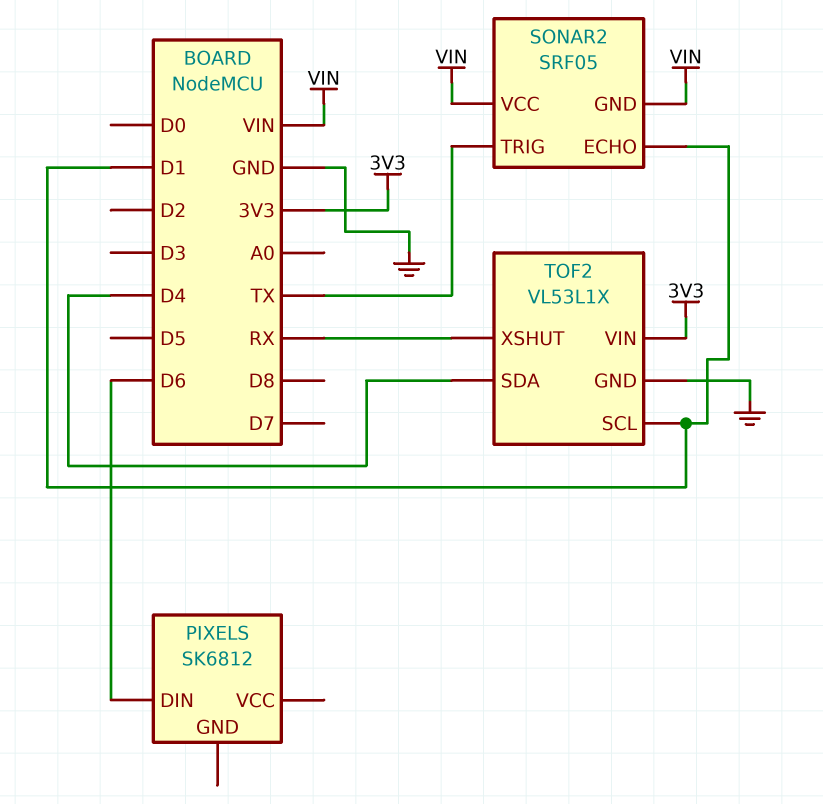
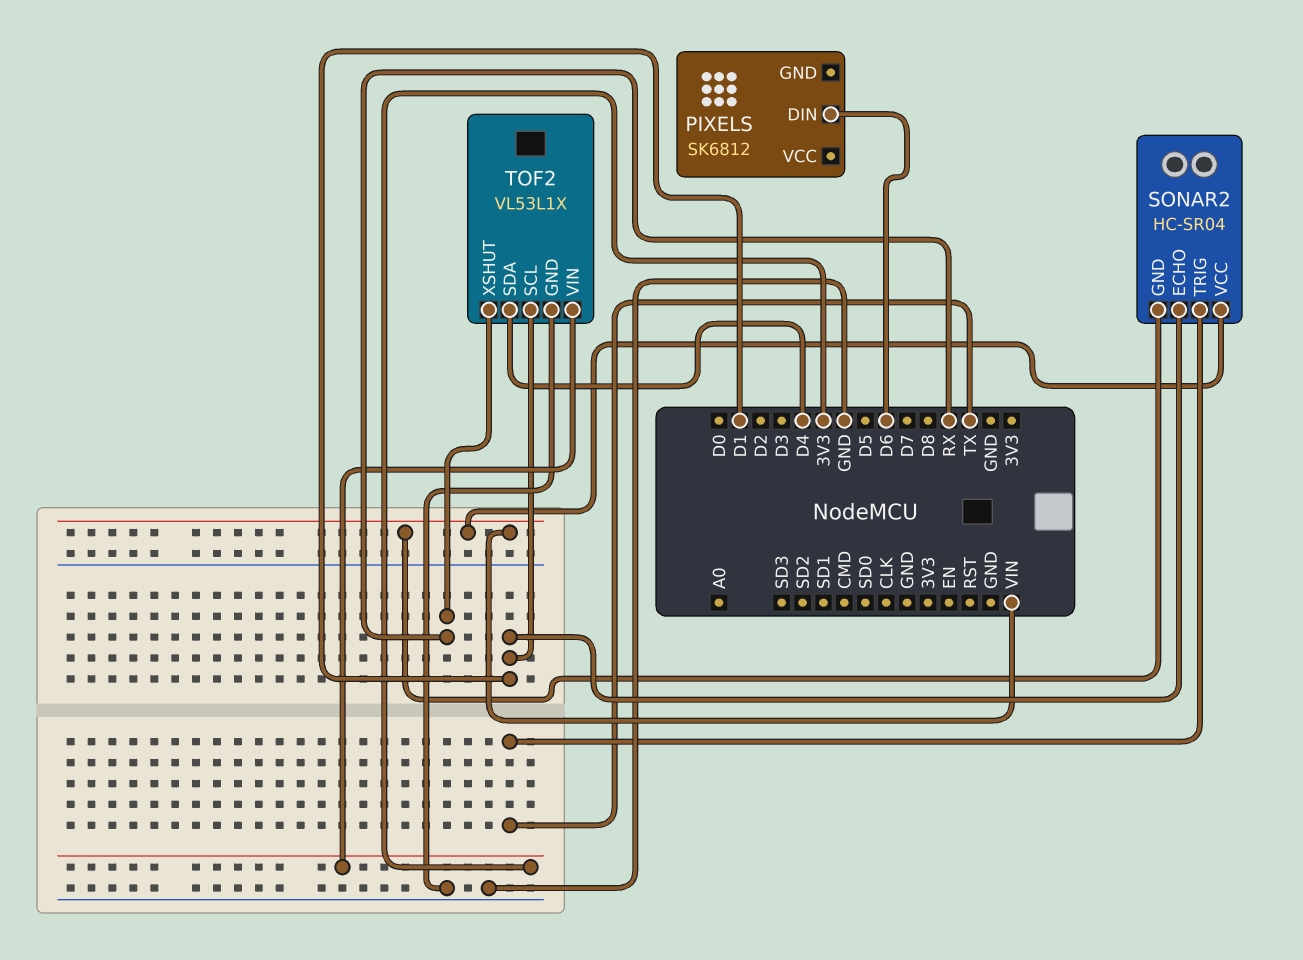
SONAR2: SRF05 -> HC-SR04

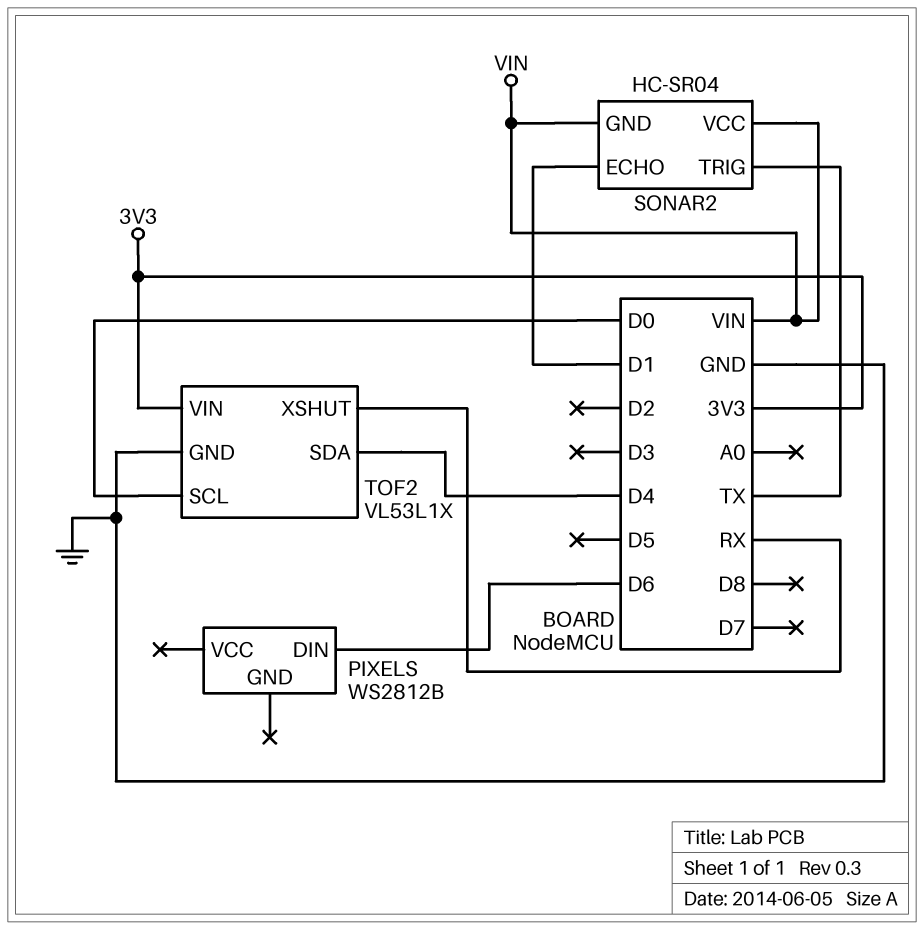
PIXELS: SK6812 -> WS2812B
TOF2 pin SCL: D1 -> D0

